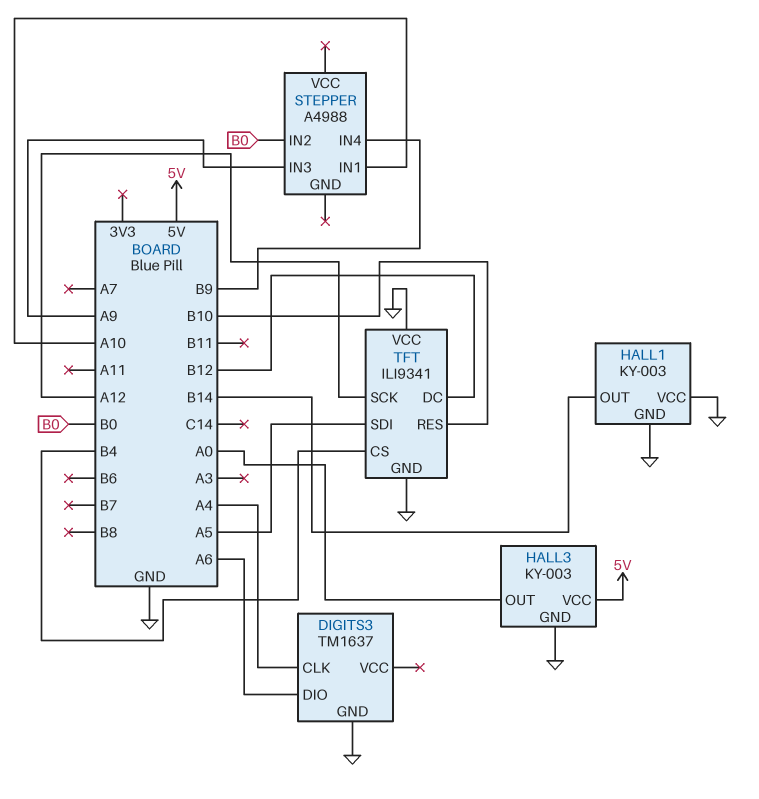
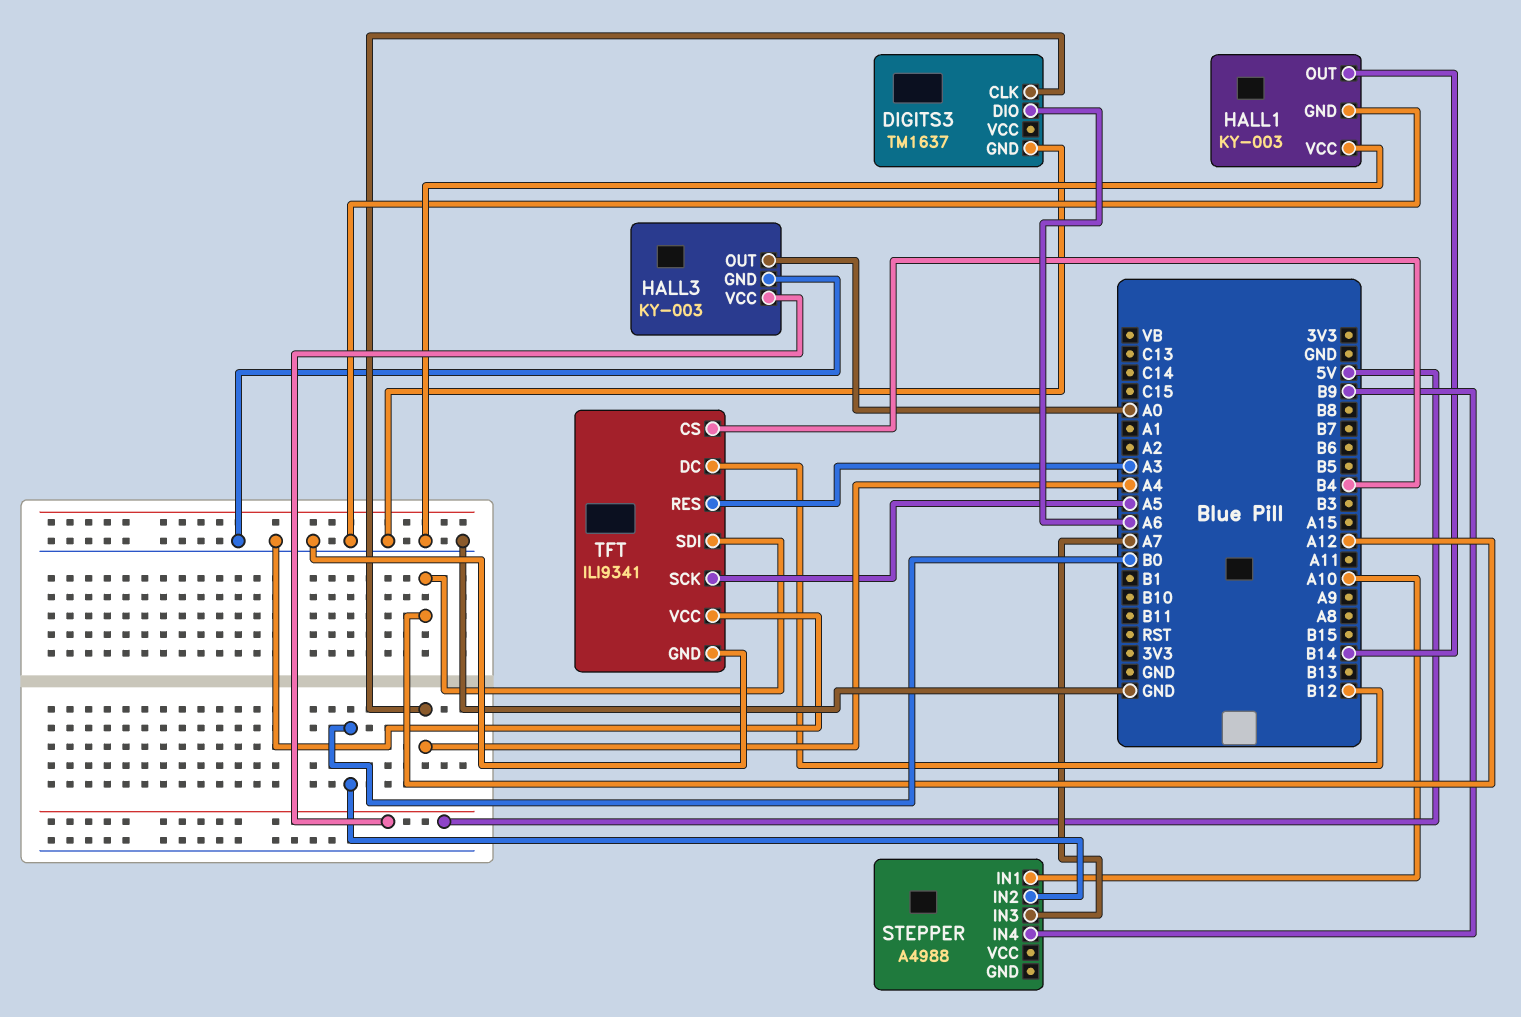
STEPPER pin IN3: A9 -> A7
TFT pin RES: B10 -> A3
TFT pin SCK: A12 -> A5
TFT pin SDI: A5 -> A12

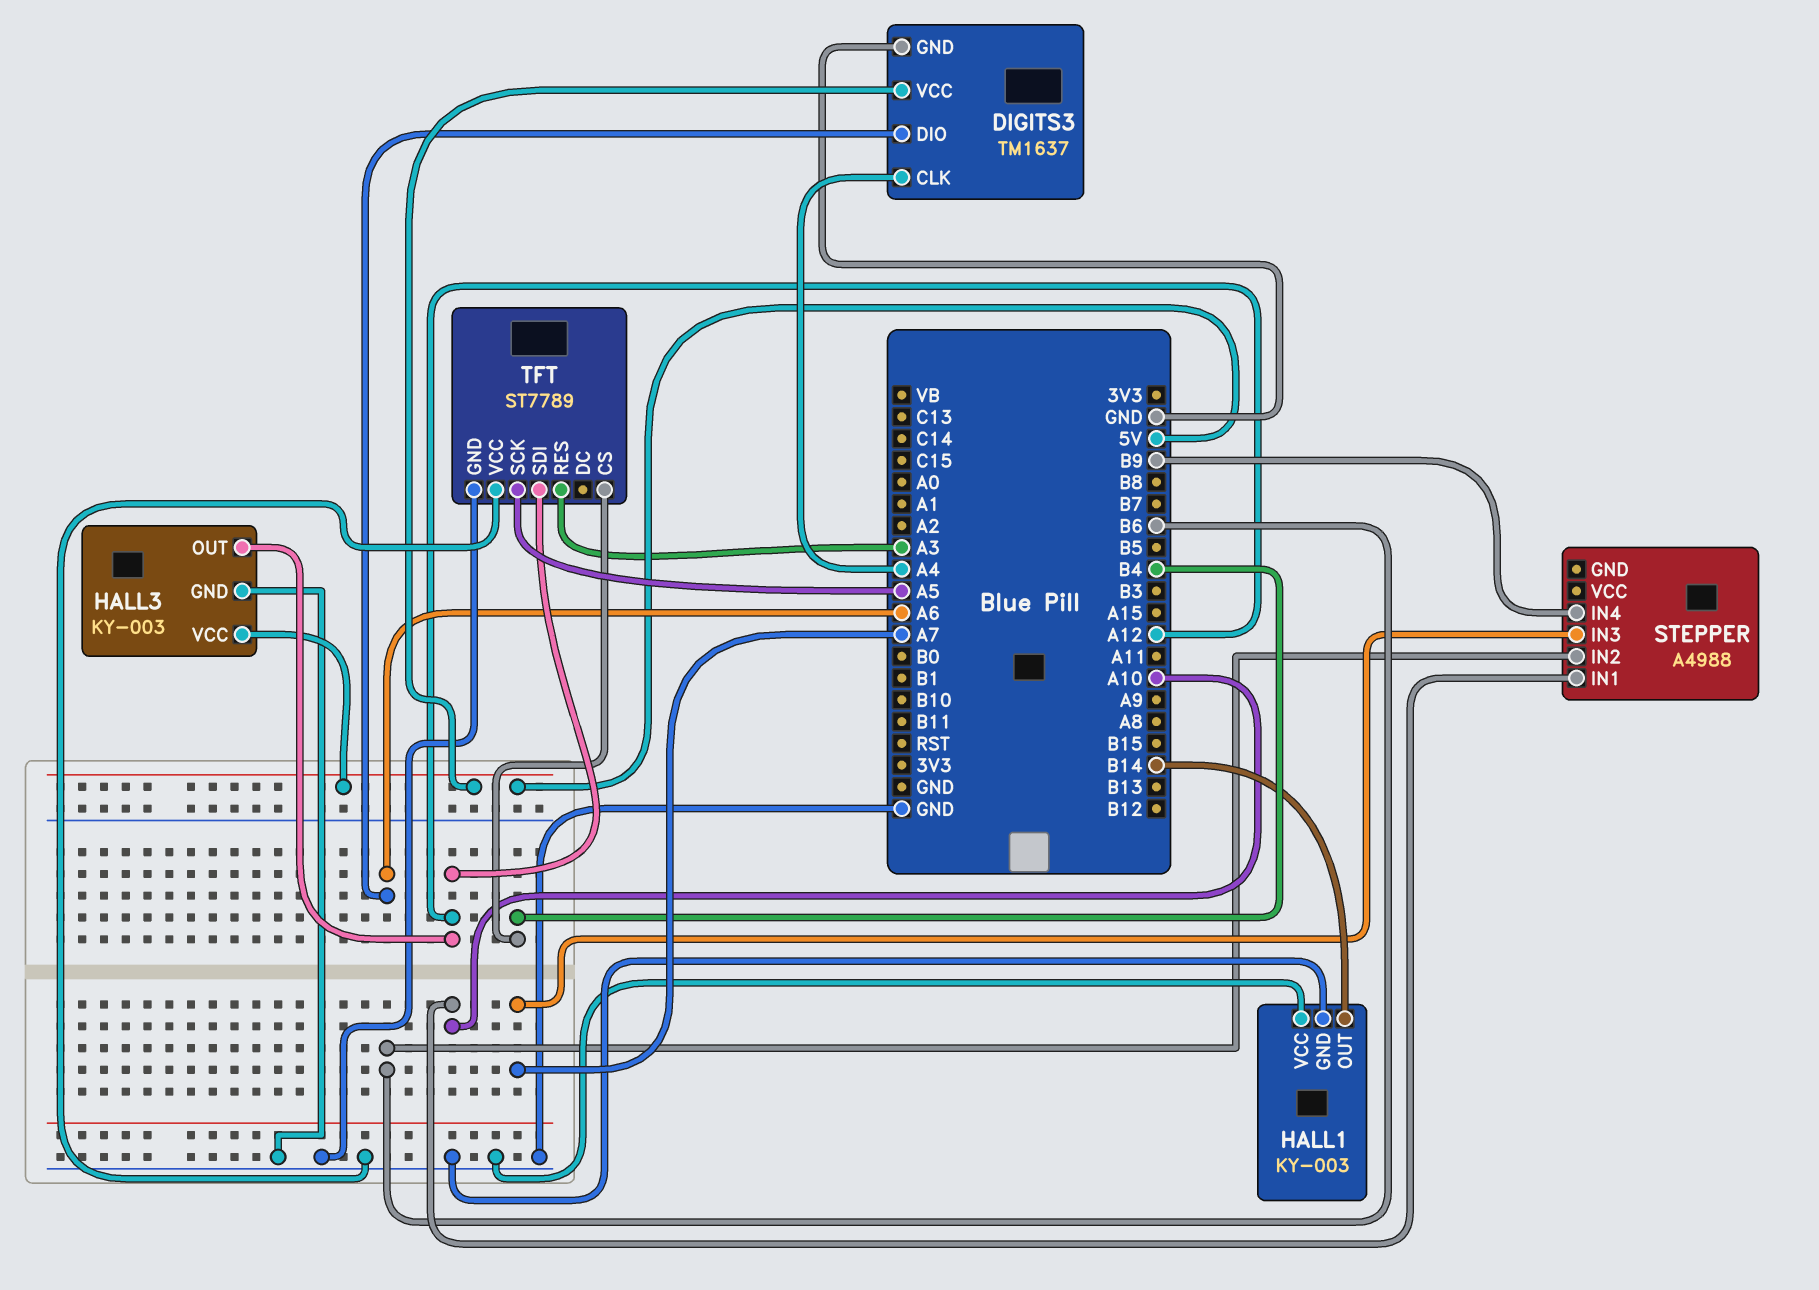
DIGITS3 pin VCC: none -> 5V
HALL3 pin OUT: A0 -> A12
STEPPER pin IN2: B0 -> B6
TFT: ILI9341 -> ST7789
TFT pin DC: B12 -> none

